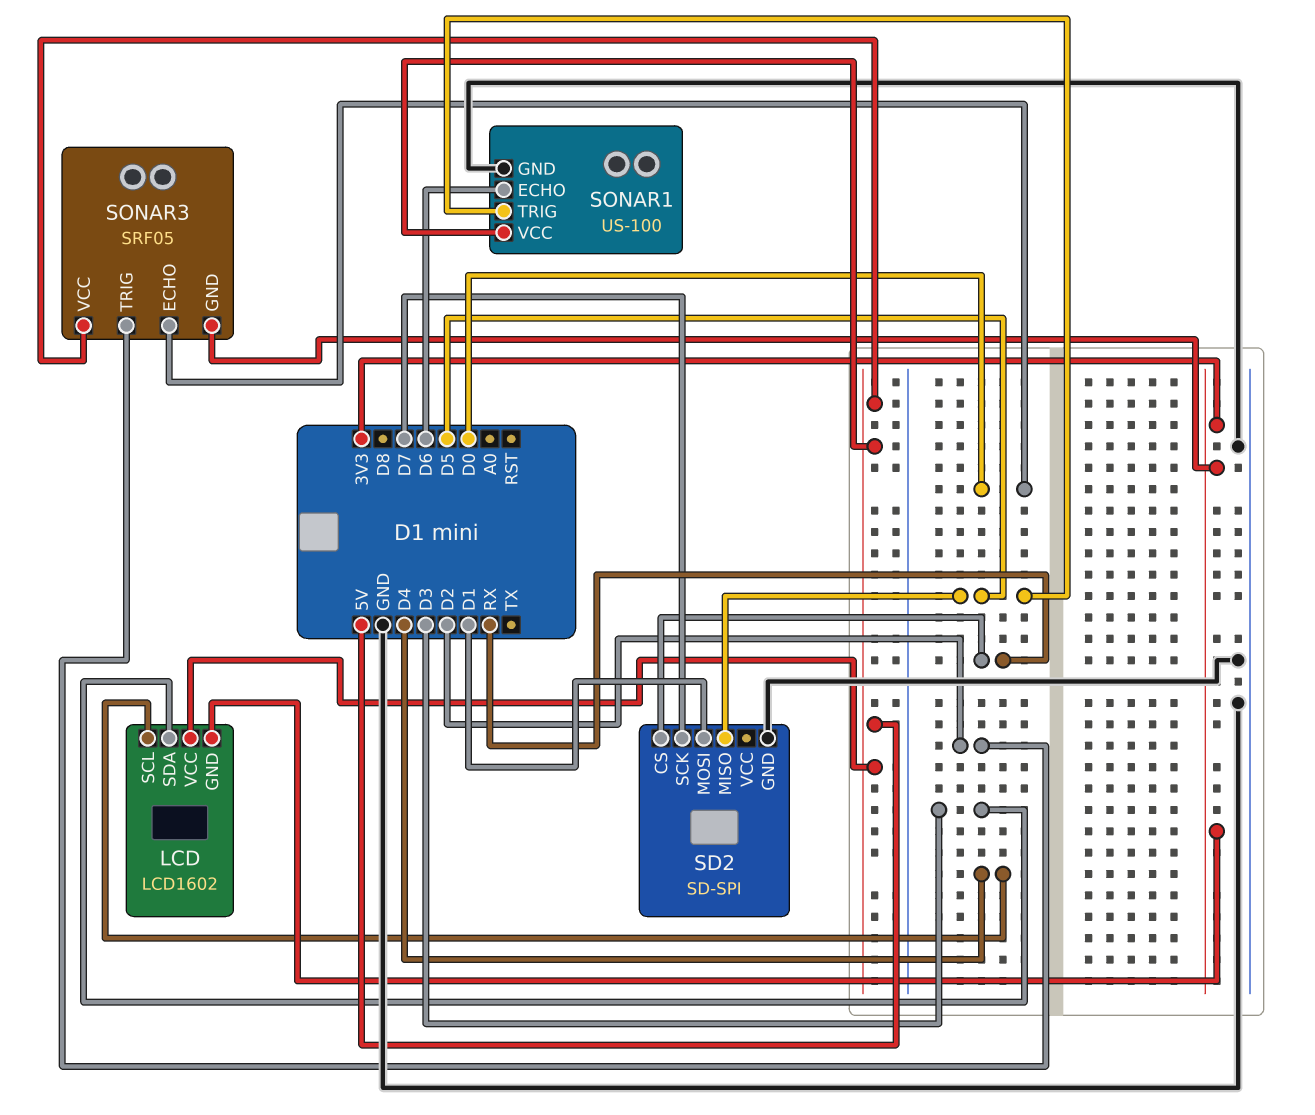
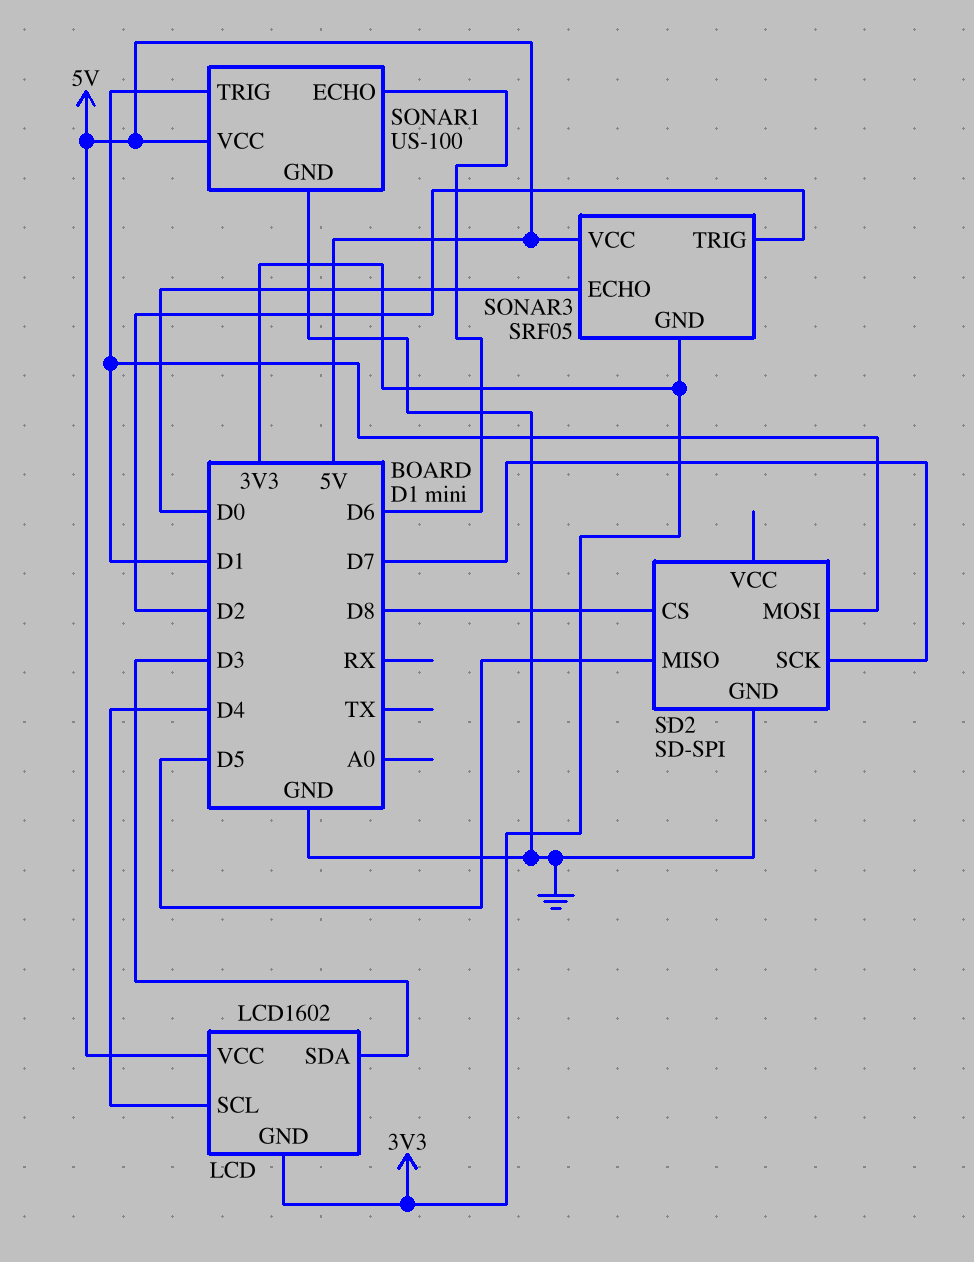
SD2 pin CS: RX -> D8
SONAR1 pin TRIG: D5 -> D1

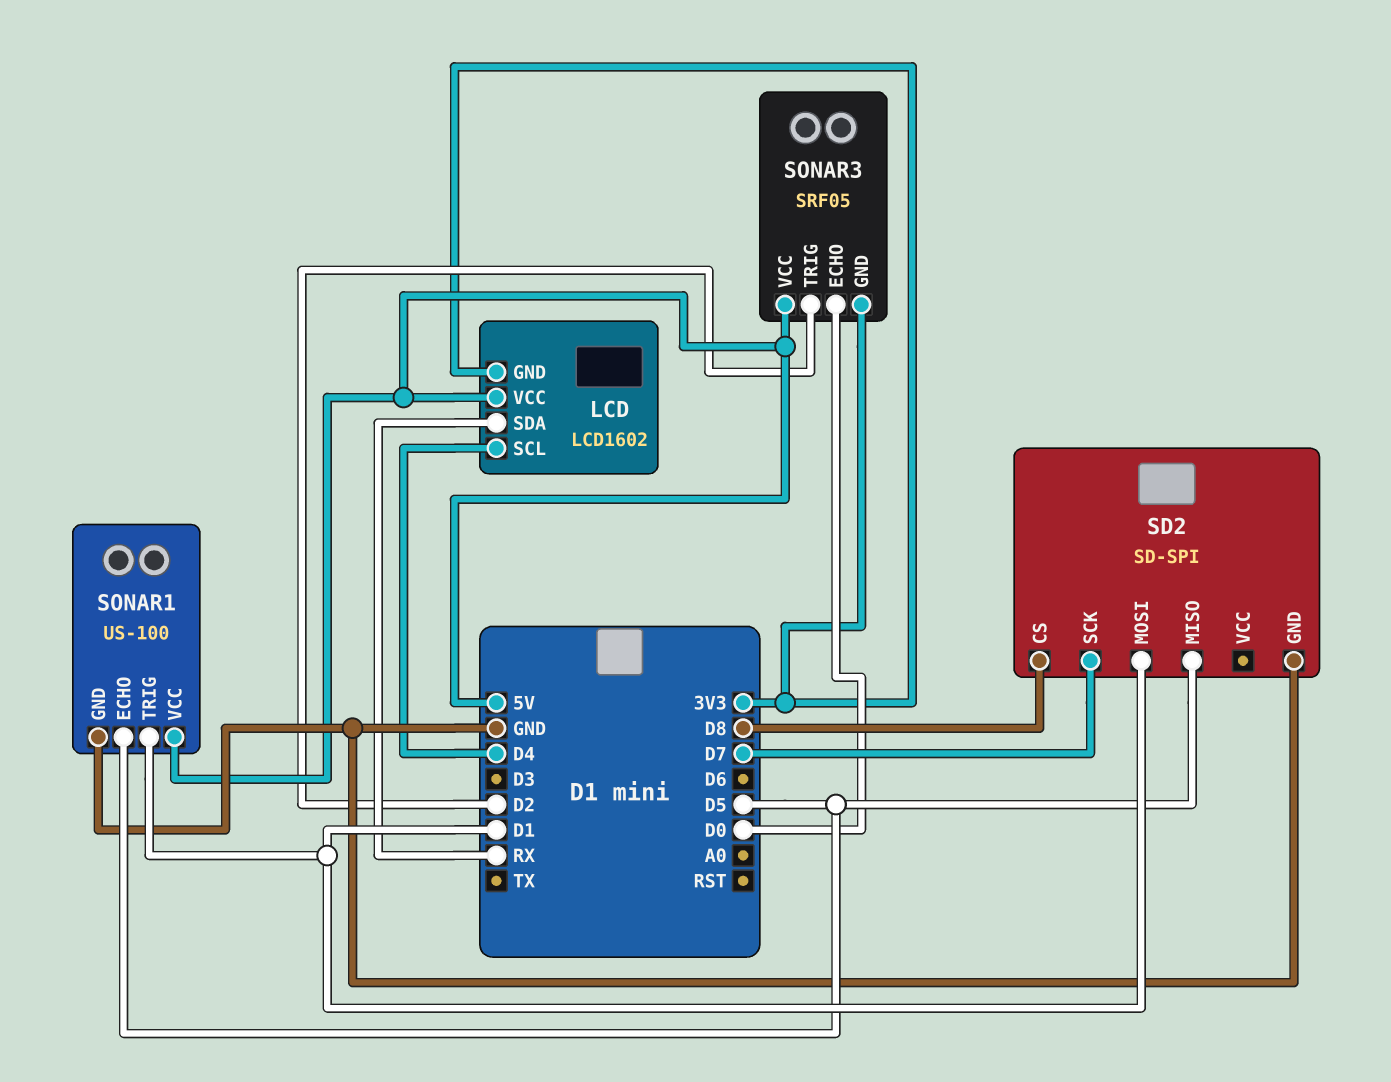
LCD pin SDA: D3 -> RX
SONAR1 pin ECHO: D6 -> D5

